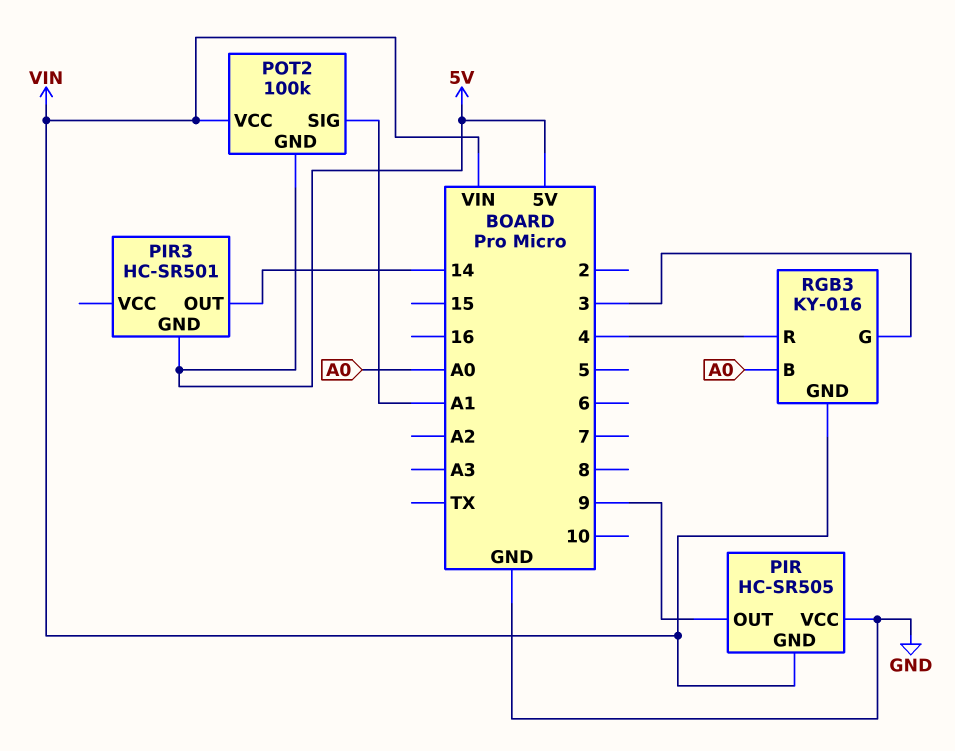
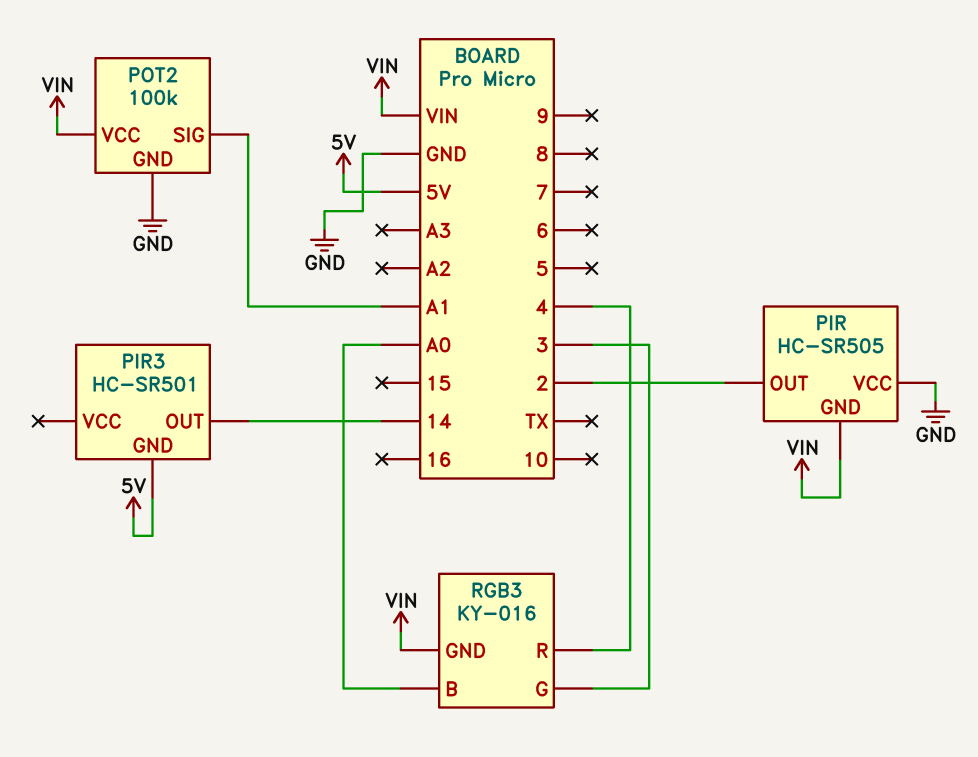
PIR pin OUT: 9 -> 2
POT2 pin GND: 5V -> GND

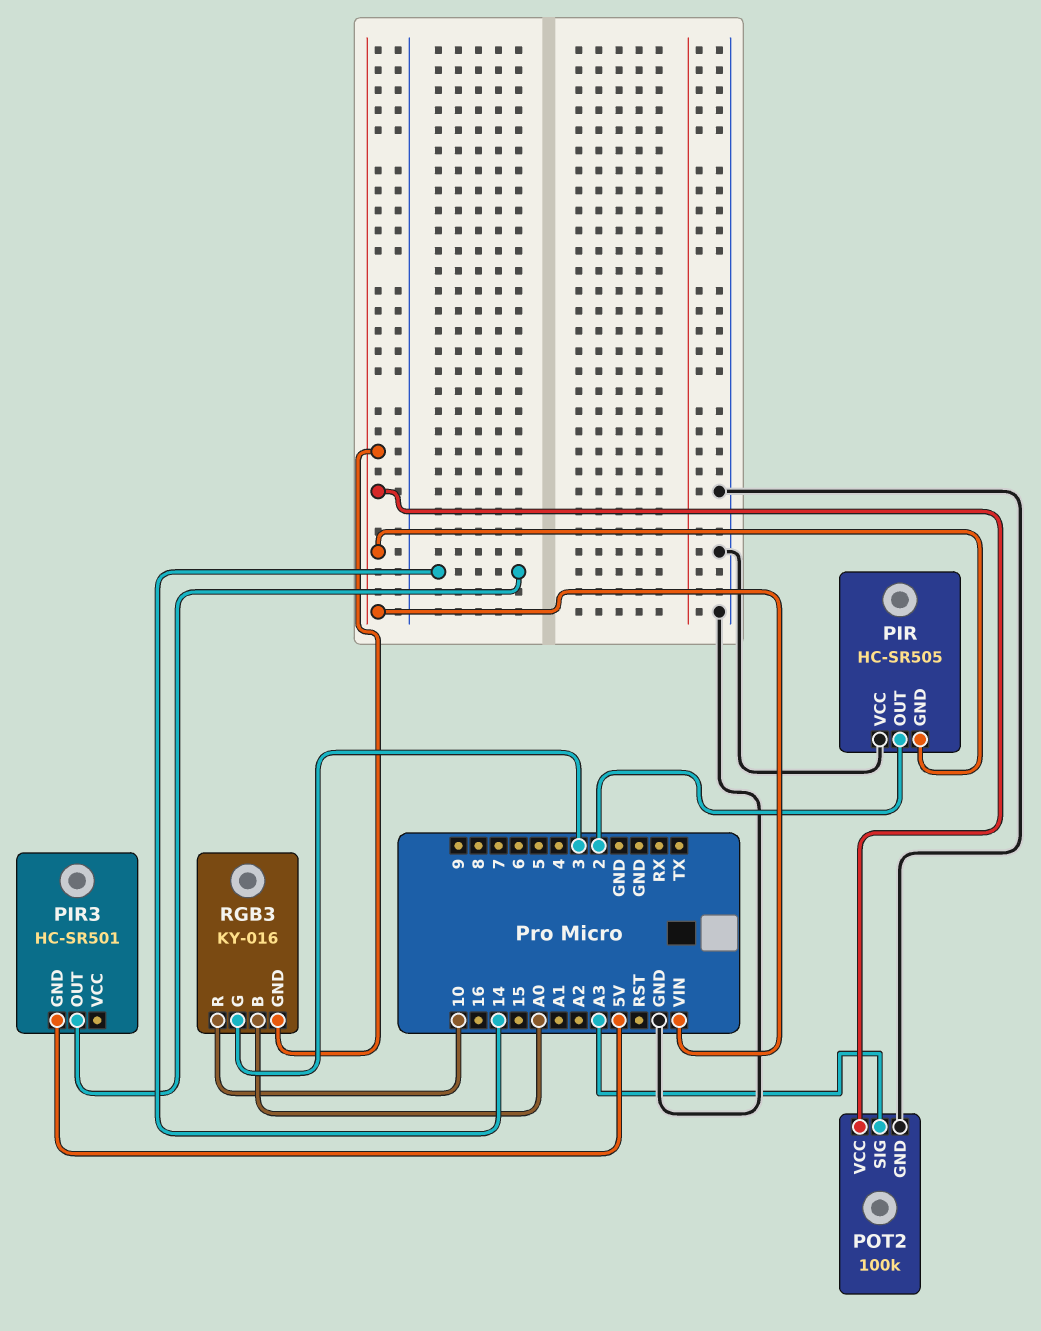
POT2 pin SIG: A1 -> A3
RGB3 pin R: 4 -> 10

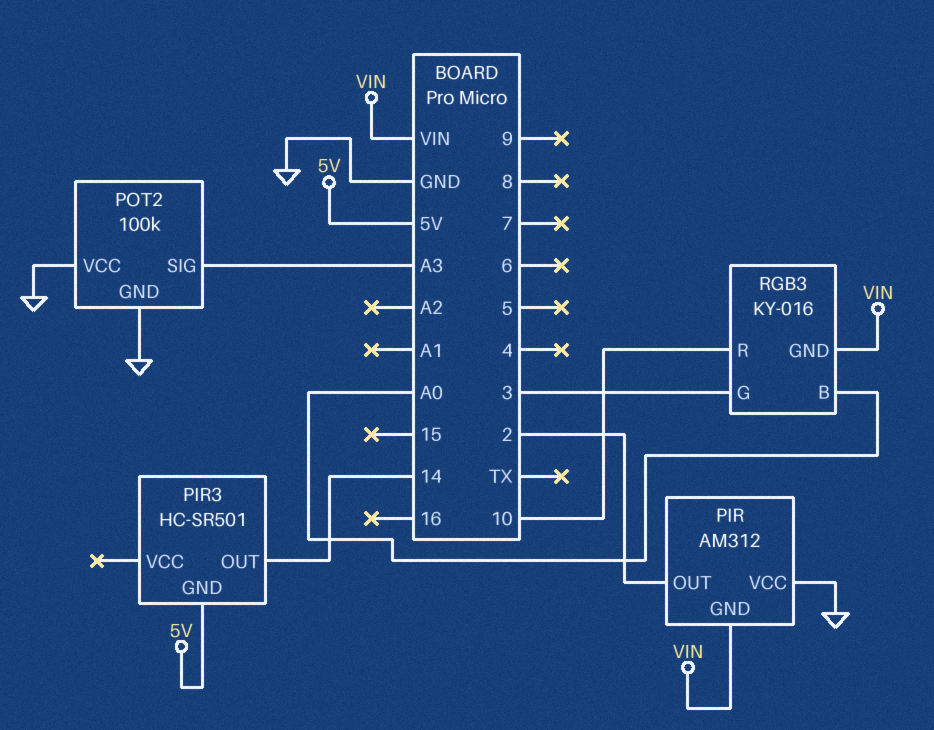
PIR: HC-SR505 -> AM312
POT2 pin VCC: VIN -> GND

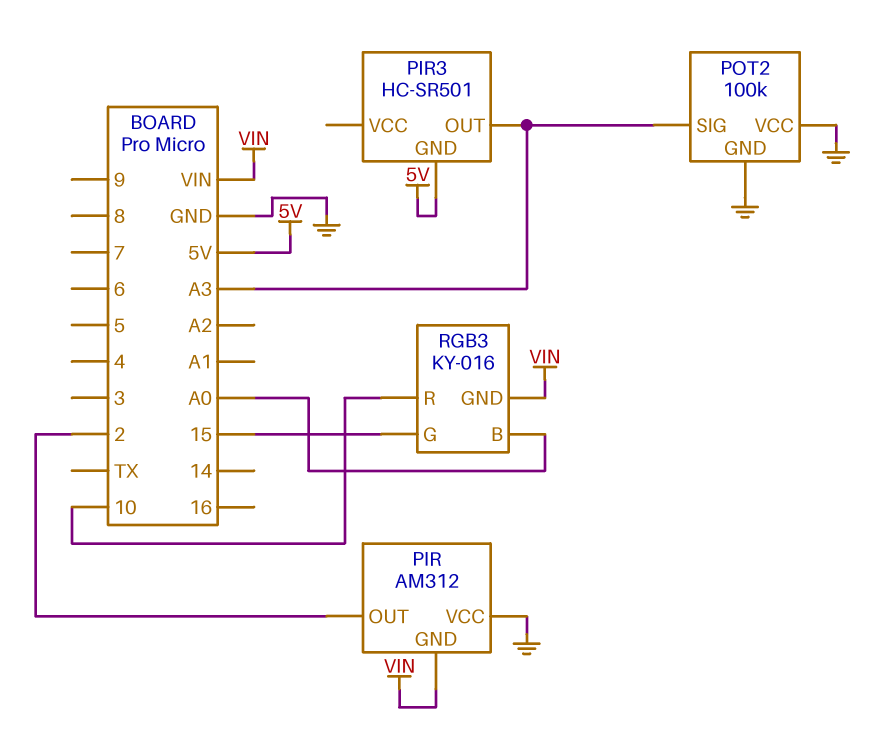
PIR3 pin OUT: 14 -> A3
RGB3 pin G: 3 -> 15

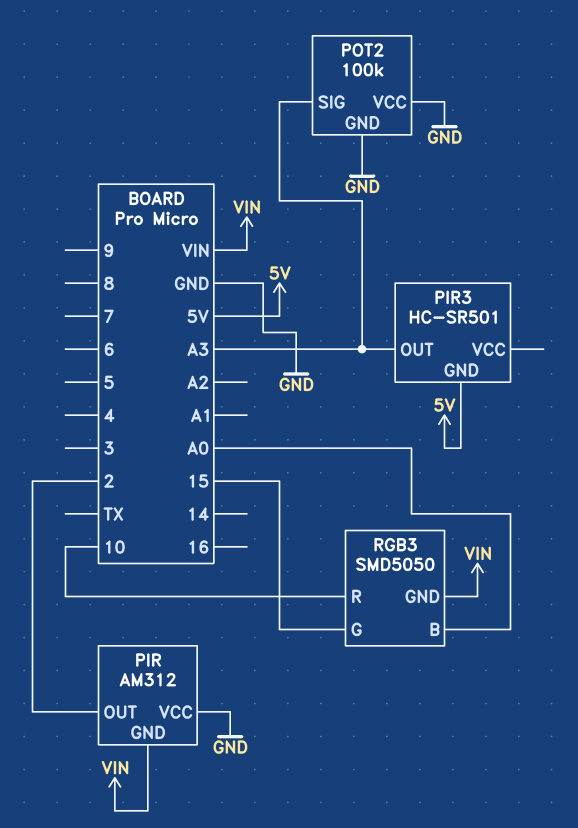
RGB3: KY-016 -> SMD5050

